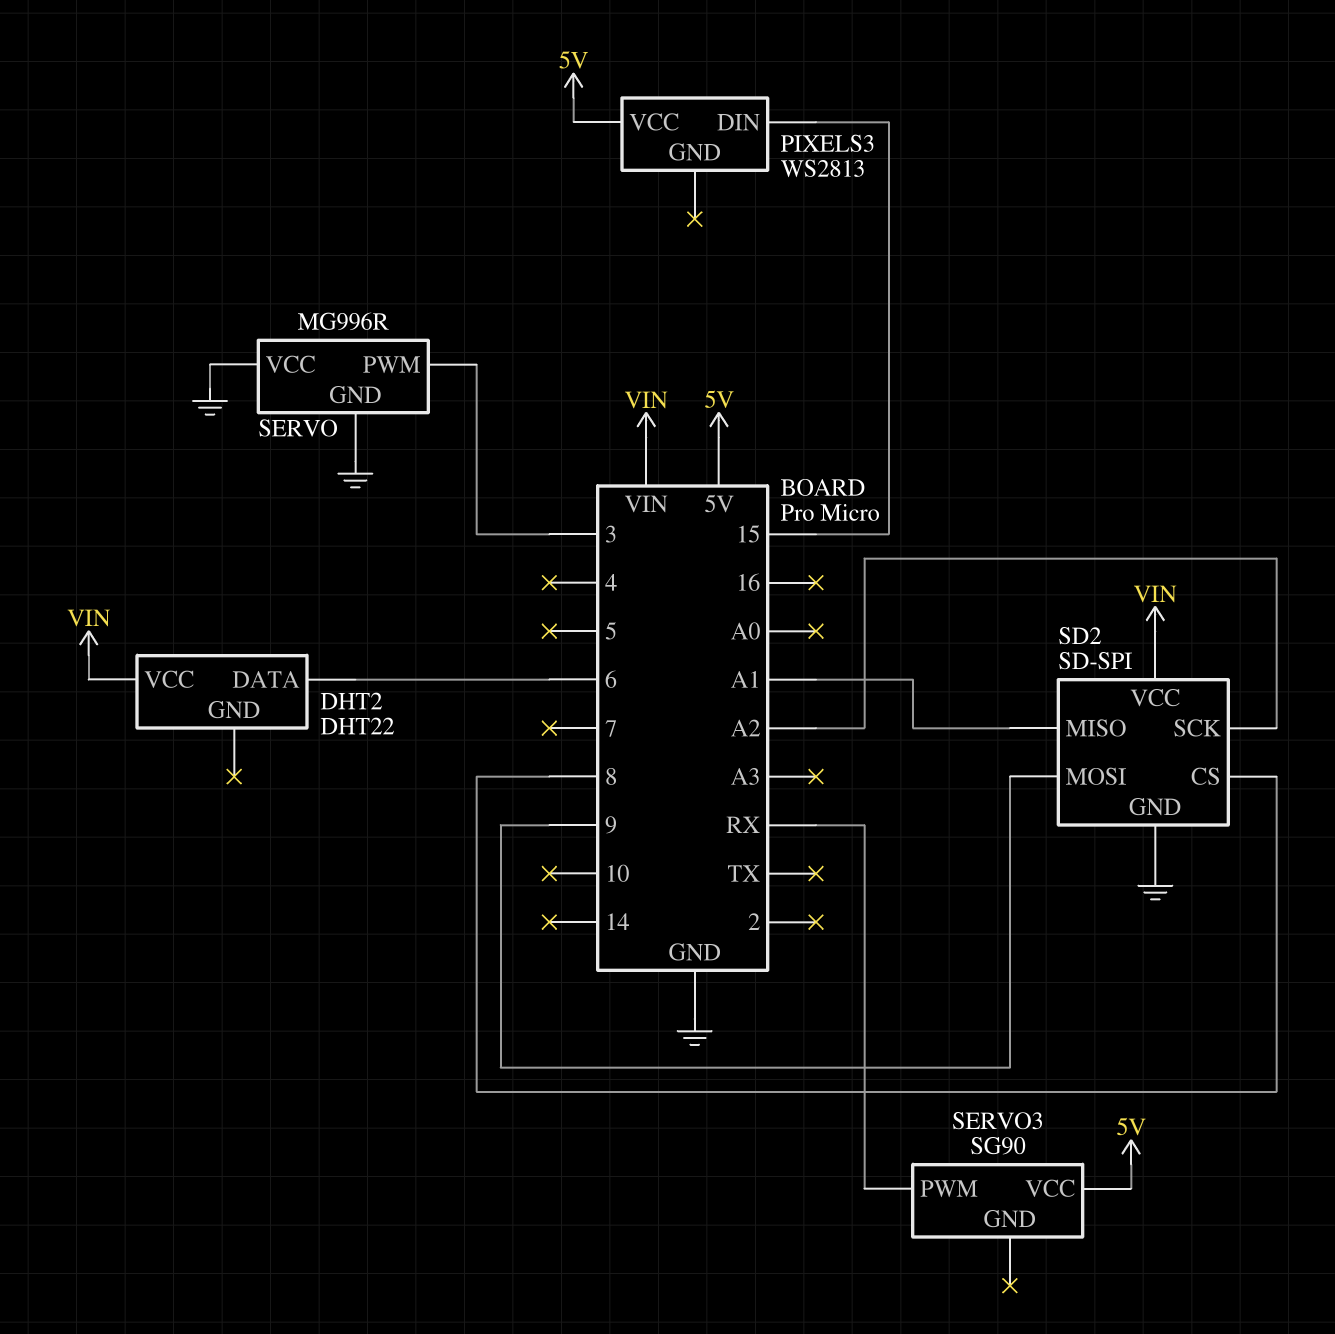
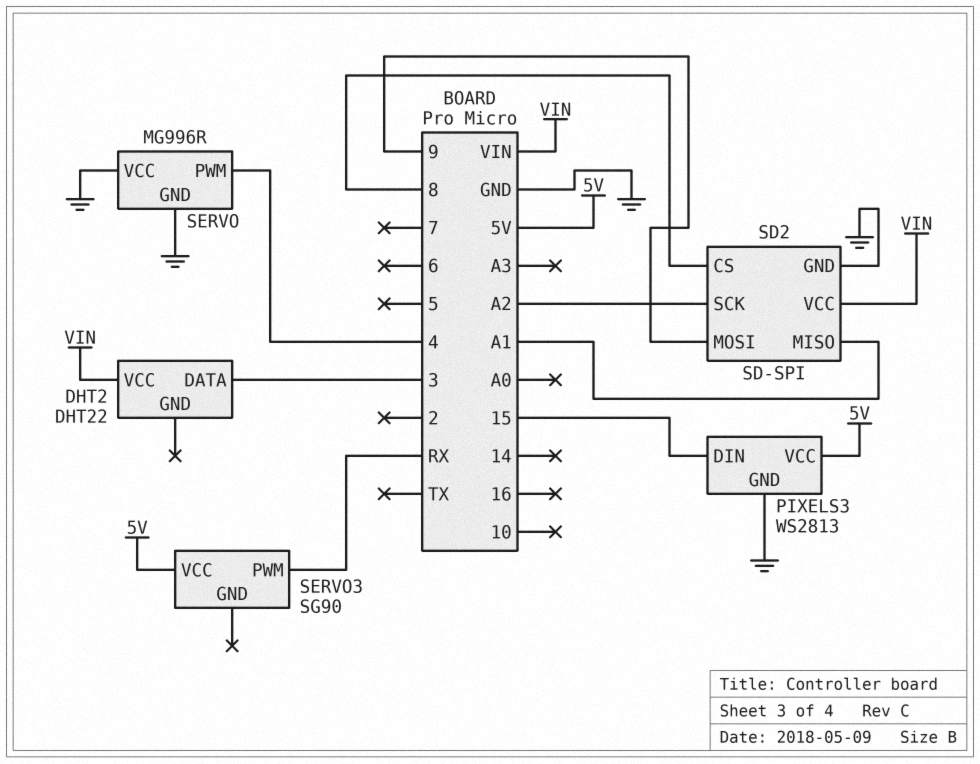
DHT2 pin DATA: 6 -> 3
PIXELS3 pin GND: none -> GND
SERVO pin PWM: 3 -> 4

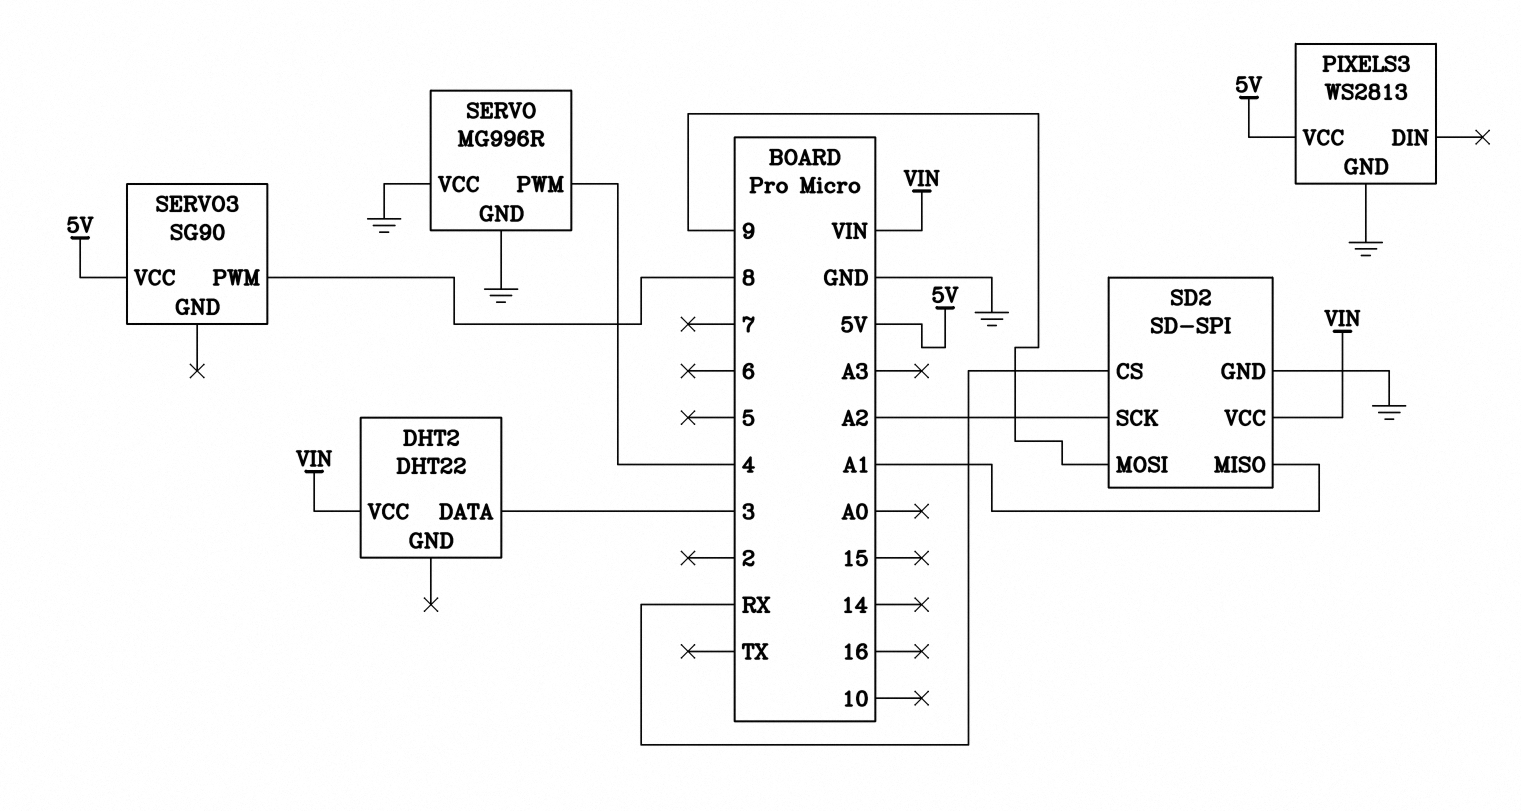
PIXELS3 pin DIN: 15 -> none
SD2 pin CS: 8 -> RX
SERVO3 pin PWM: RX -> 8

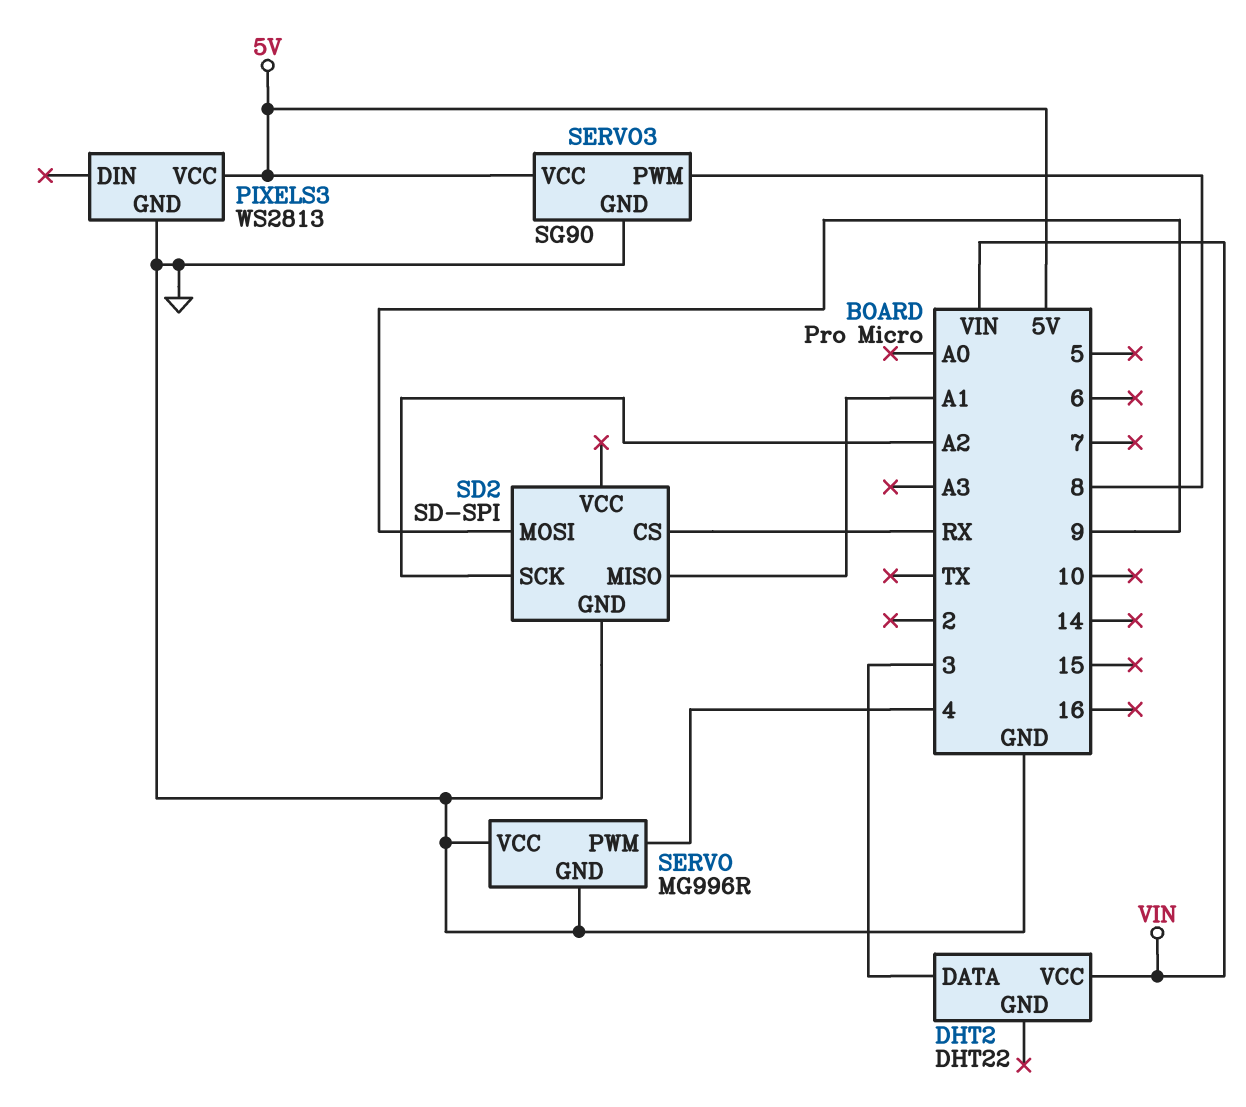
SD2 pin VCC: VIN -> none
SERVO3 pin GND: none -> GND

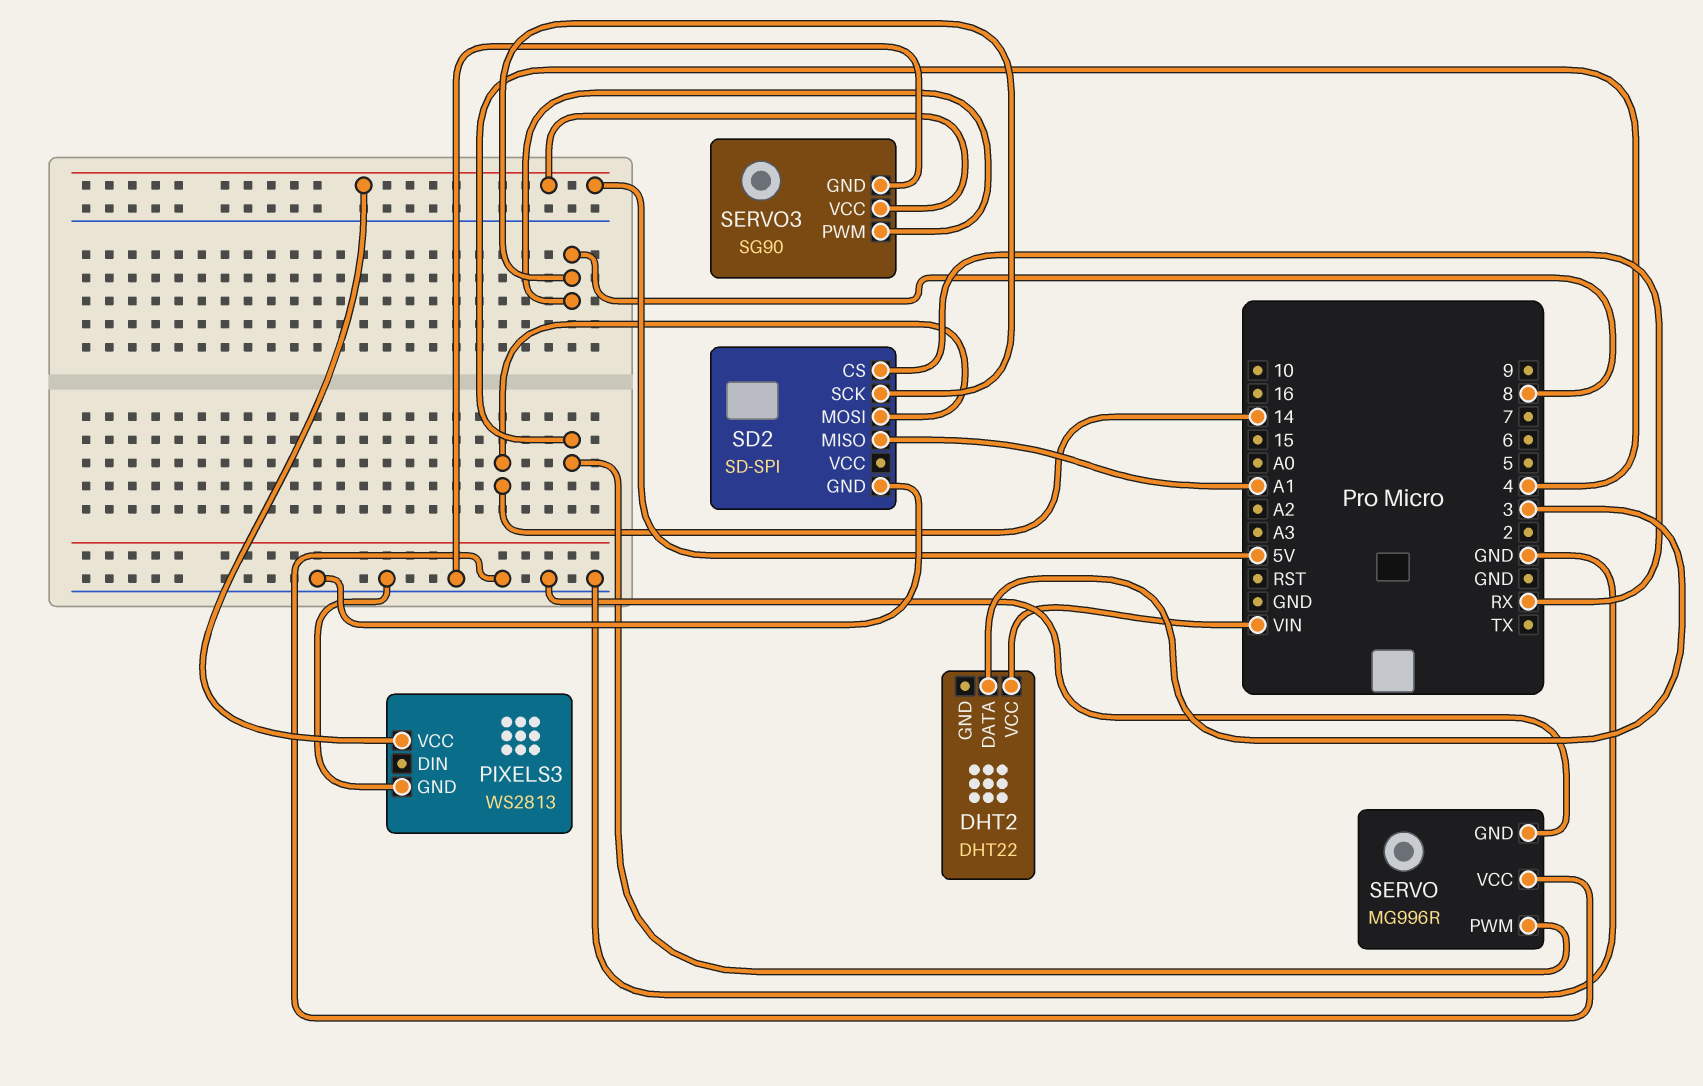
SD2 pin MOSI: 9 -> 14
SD2 pin SCK: A2 -> 8

